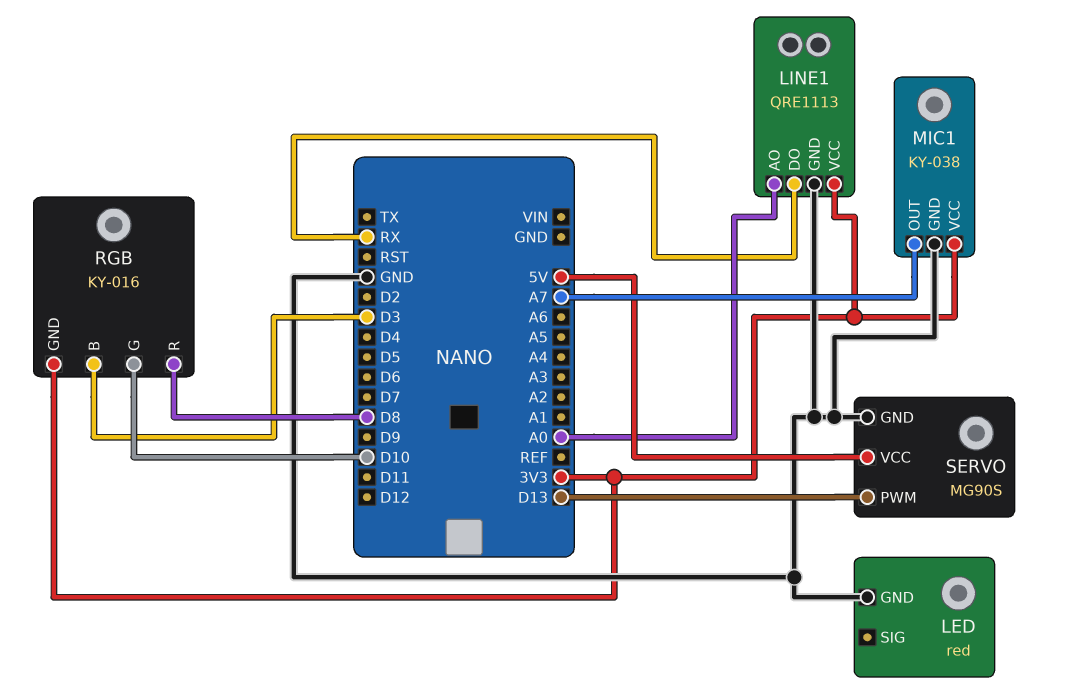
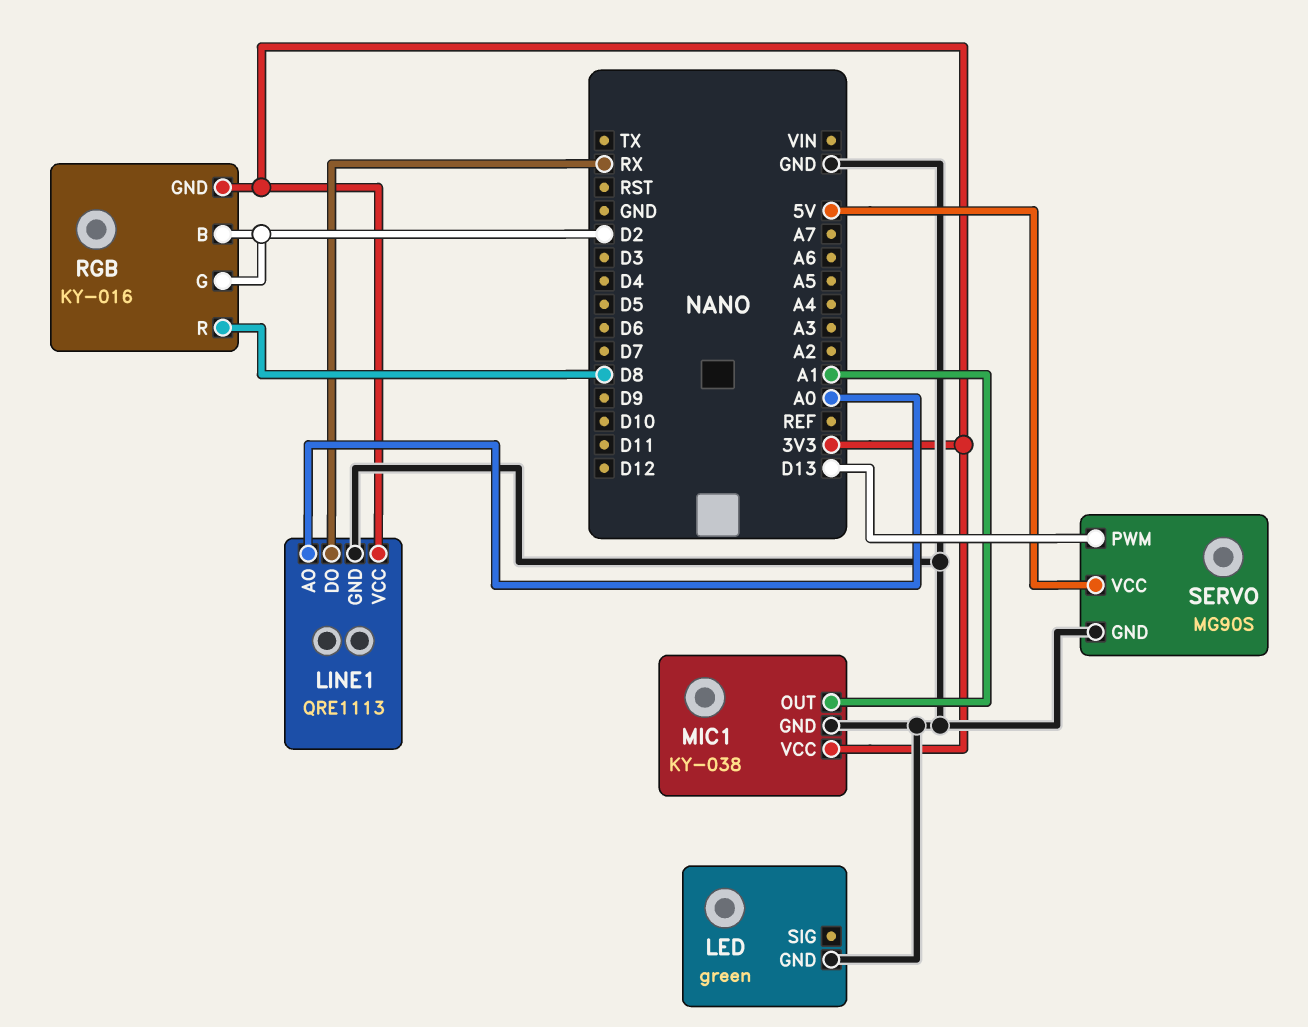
LED: red -> green
MIC1 pin OUT: A7 -> A1
RGB pin B: D3 -> D2
RGB pin G: D10 -> D2

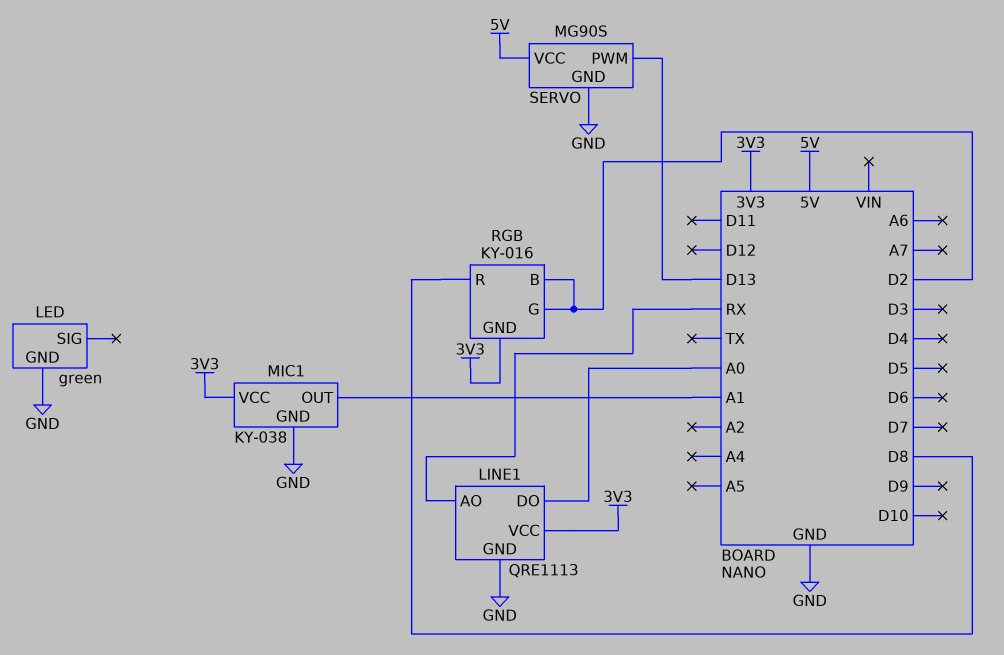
LINE1 pin AO: A0 -> RX
LINE1 pin DO: RX -> A0

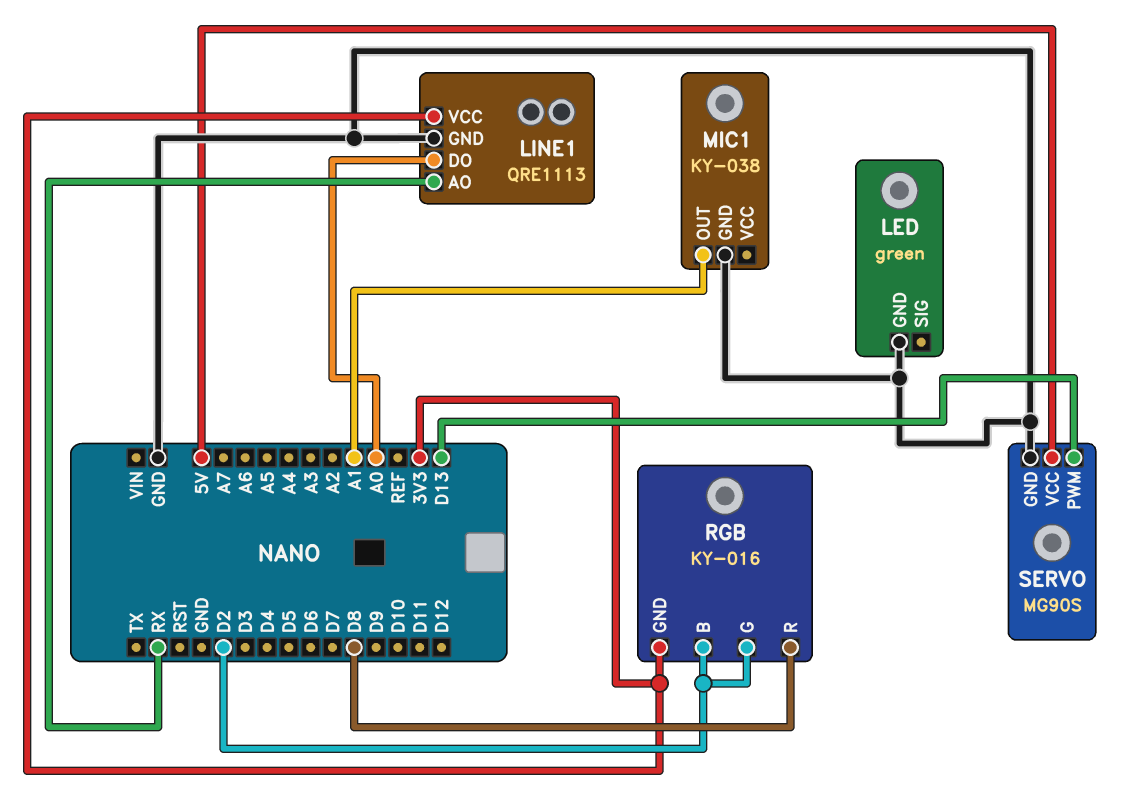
MIC1 pin VCC: 3V3 -> none

